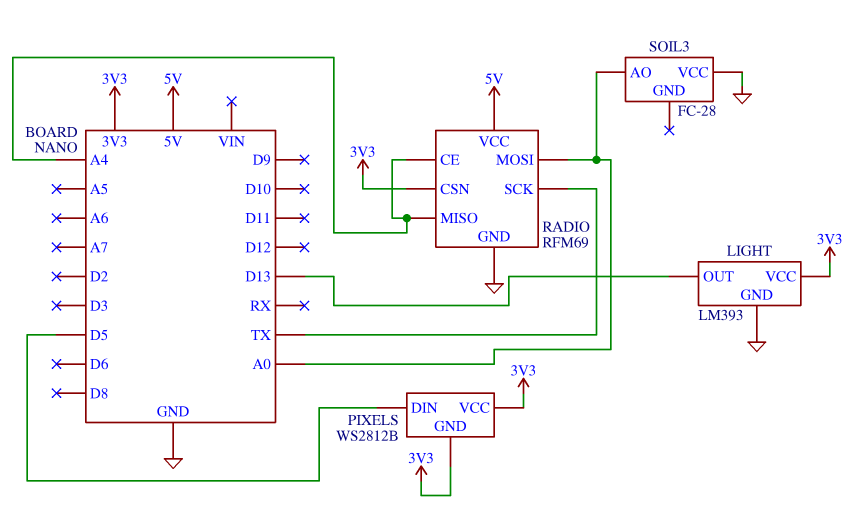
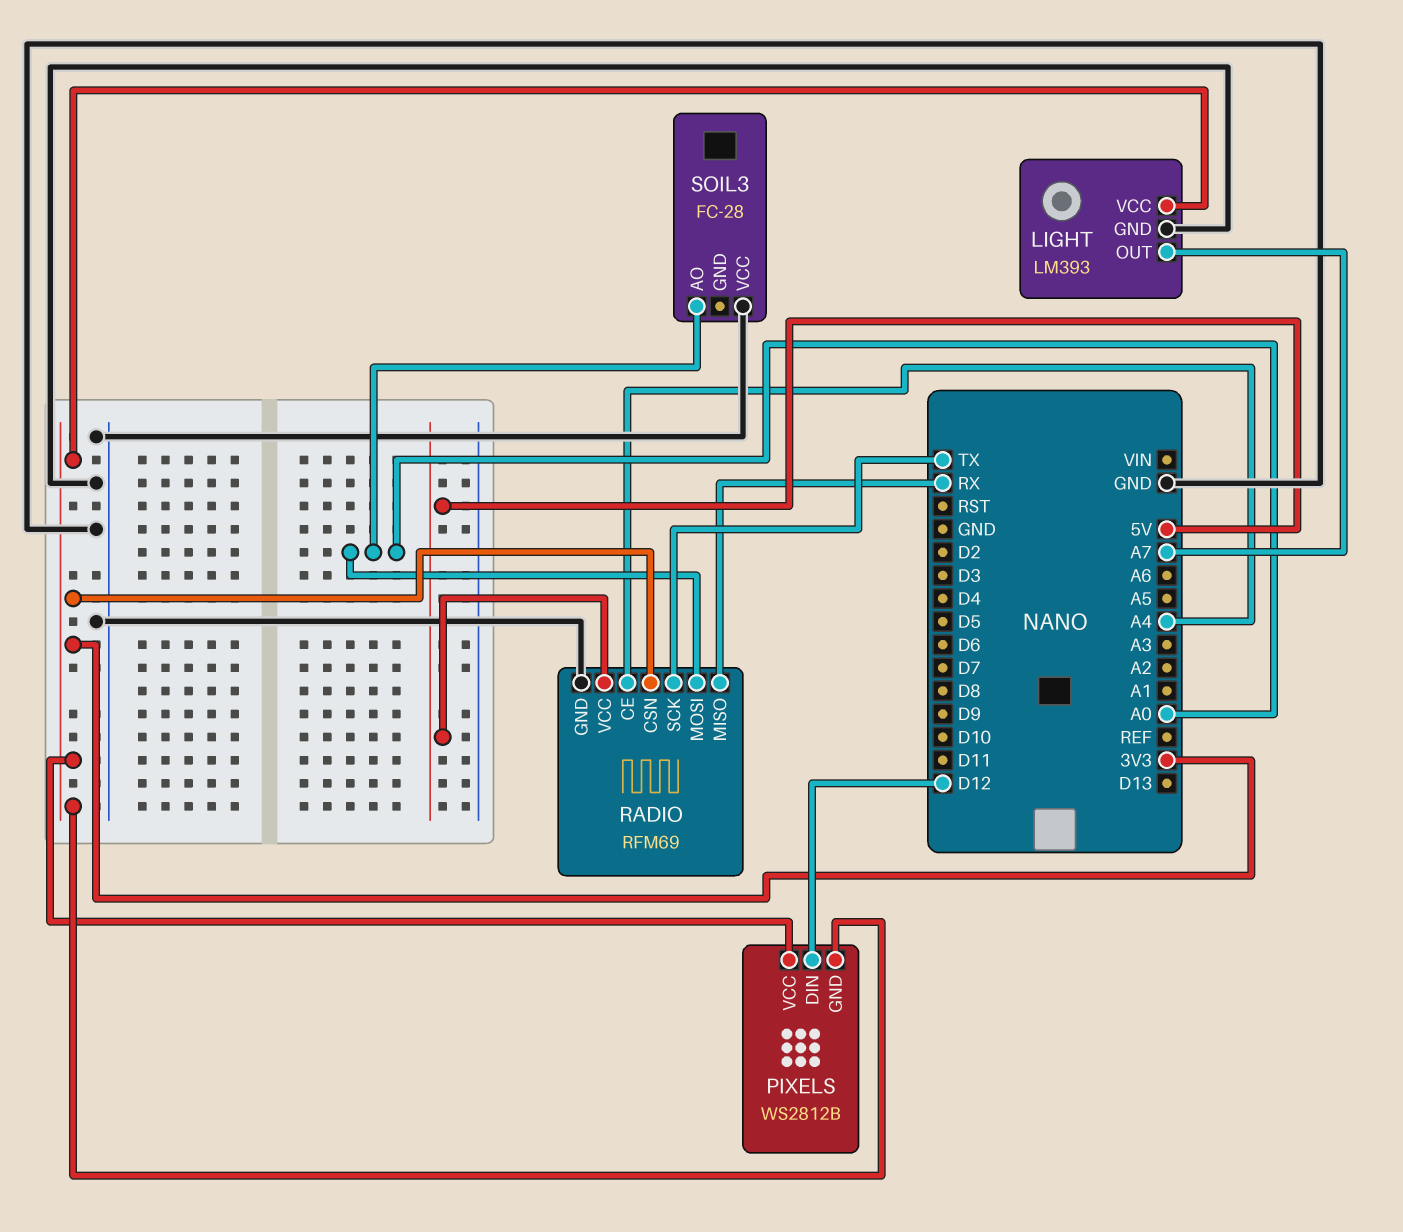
LIGHT pin OUT: D13 -> A7
PIXELS pin DIN: D5 -> D12
RADIO pin MISO: A4 -> RX

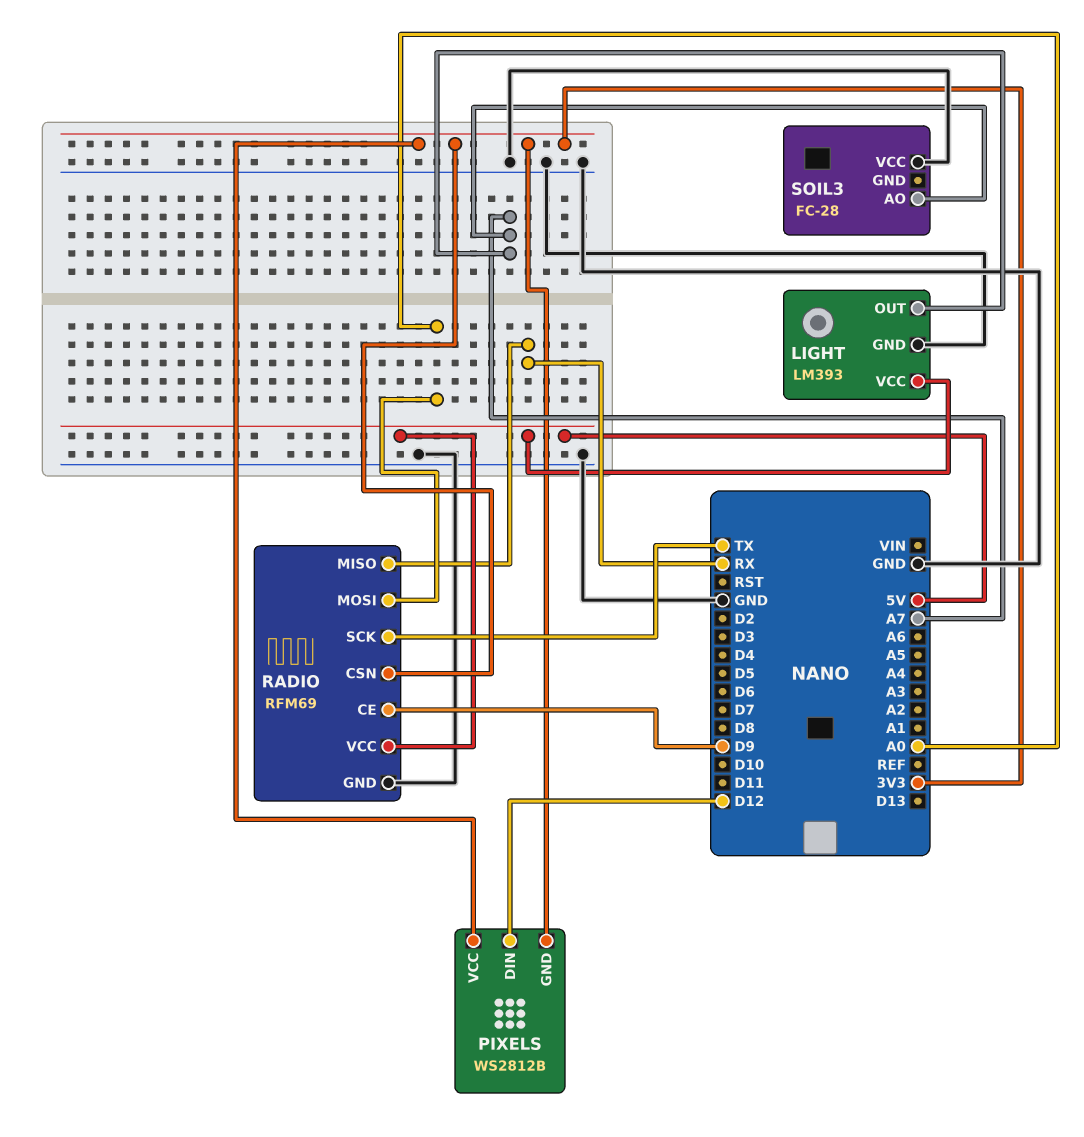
LIGHT pin VCC: 3V3 -> 5V
RADIO pin CE: A4 -> D9
SOIL3 pin AO: A0 -> A7

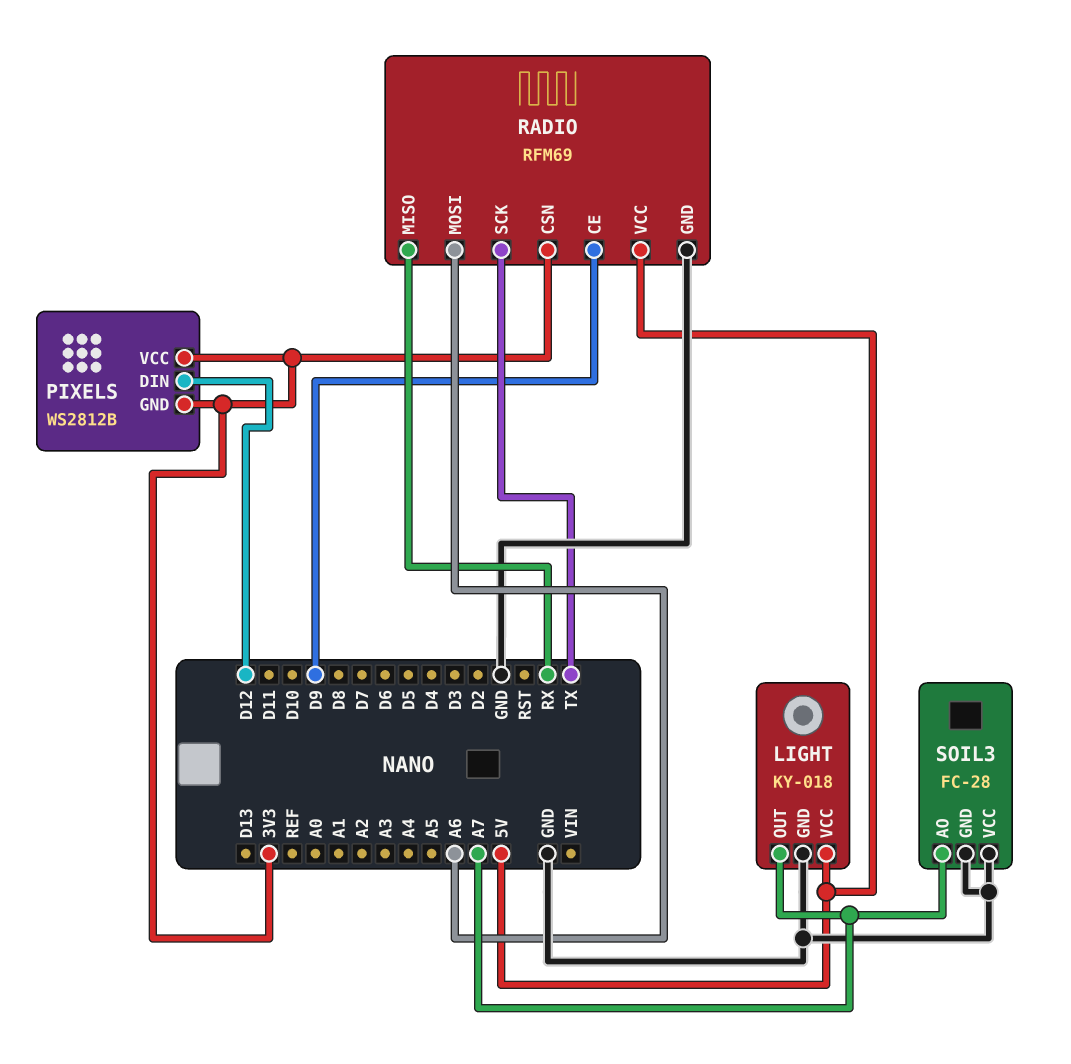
LIGHT: LM393 -> KY-018
RADIO pin MOSI: A0 -> A6
SOIL3 pin GND: none -> GND

